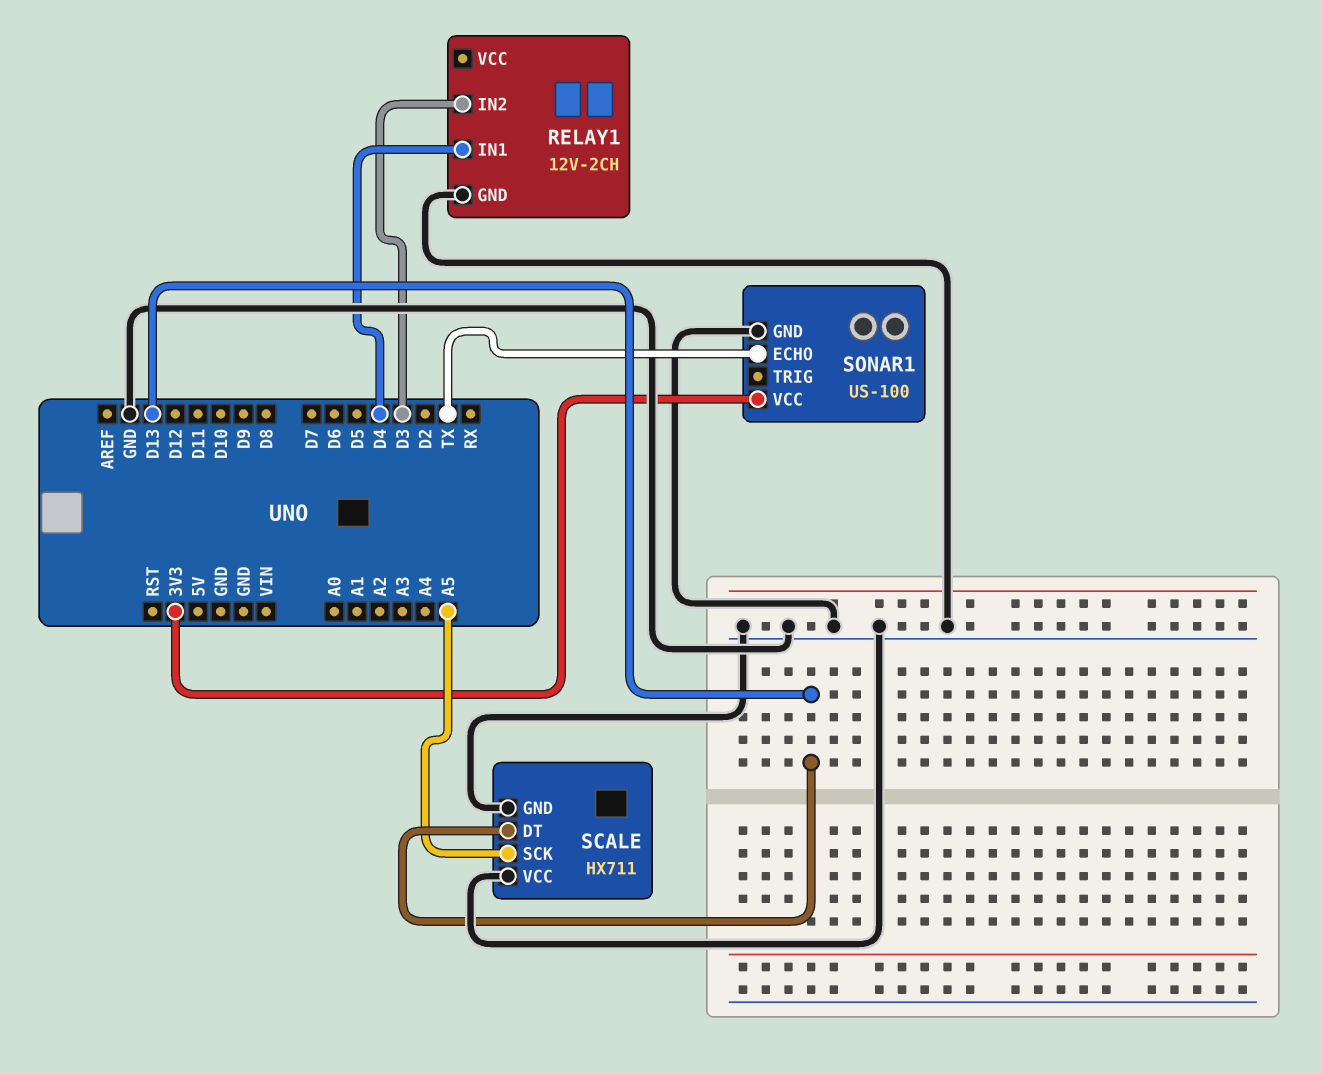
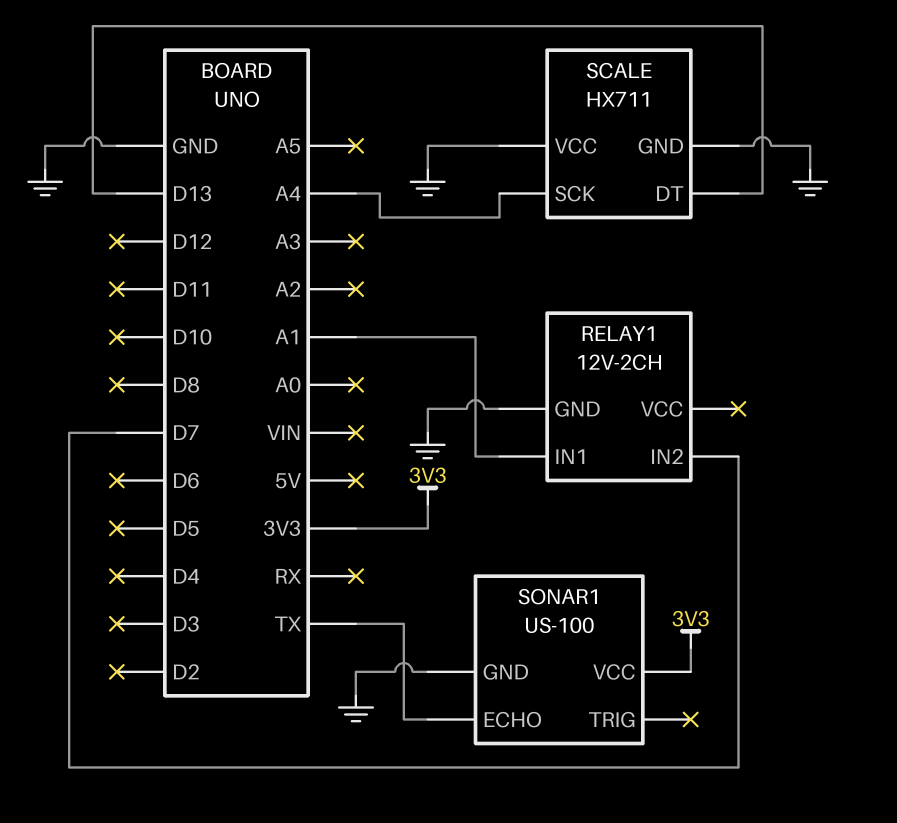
RELAY1 pin IN1: D4 -> A1
RELAY1 pin IN2: D3 -> D7
SCALE pin SCK: A5 -> A4

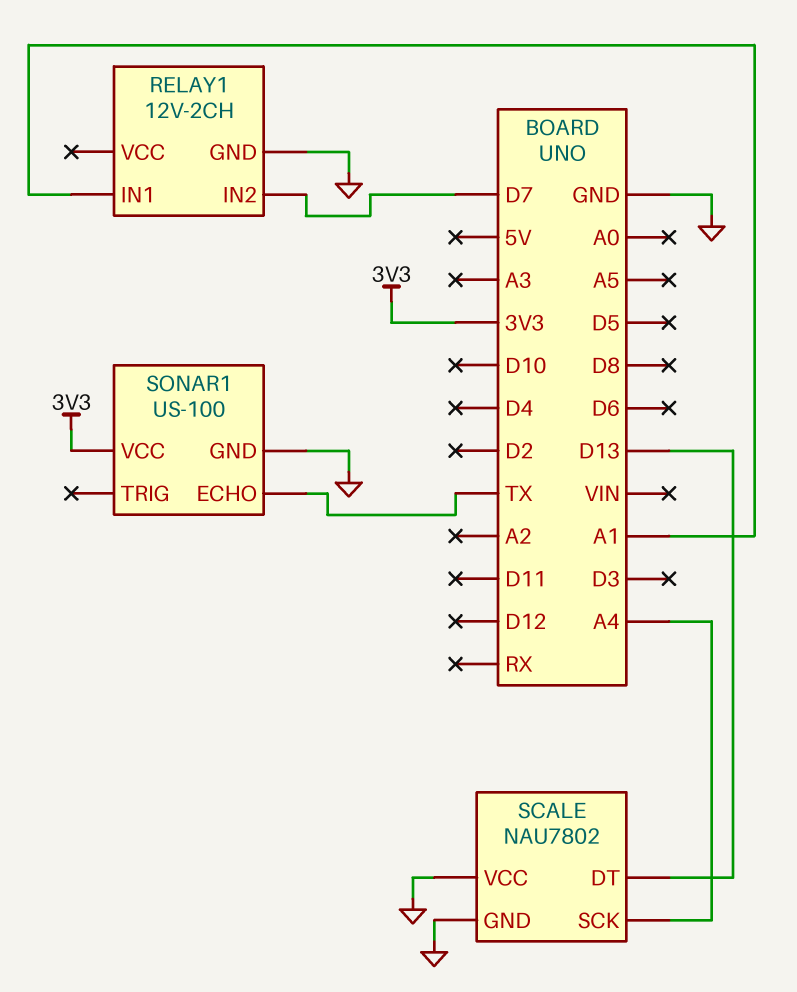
SCALE: HX711 -> NAU7802

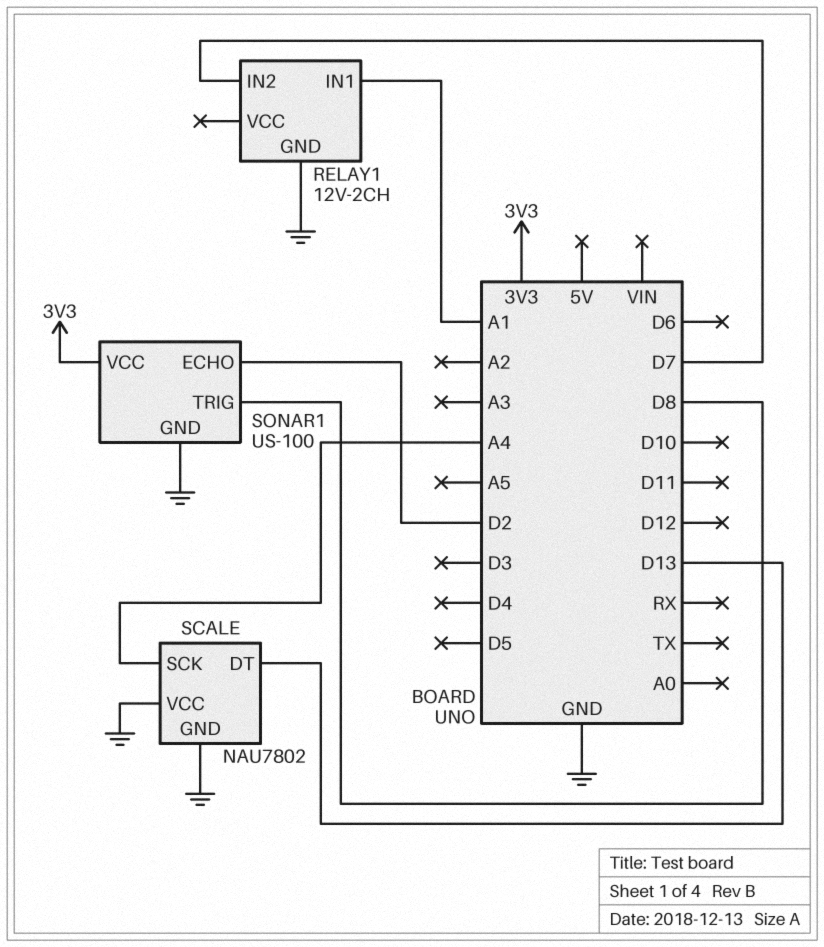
SONAR1 pin ECHO: TX -> D2
SONAR1 pin TRIG: none -> D8

